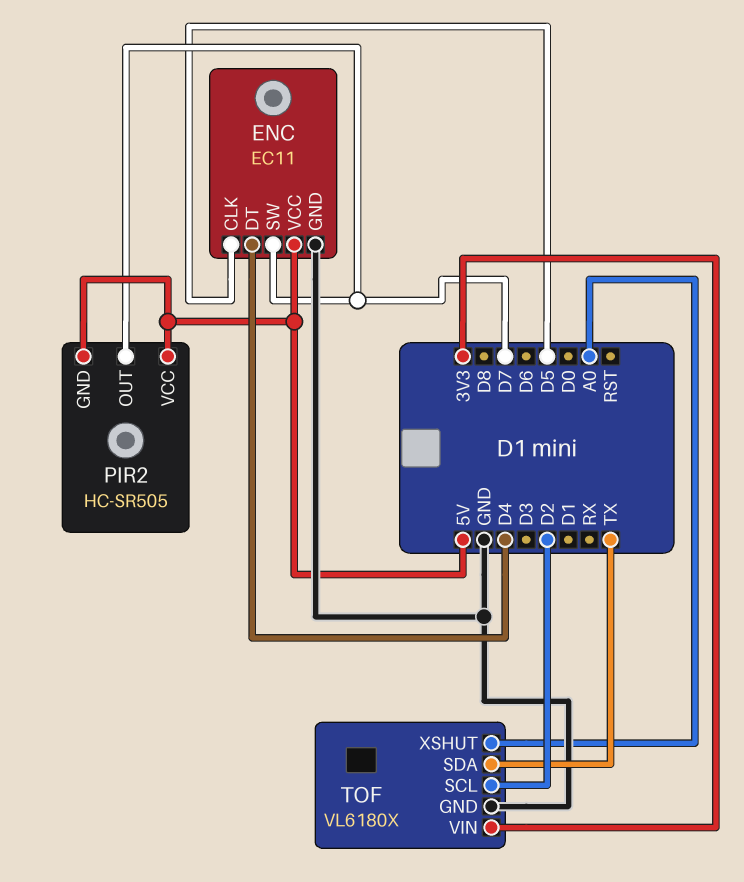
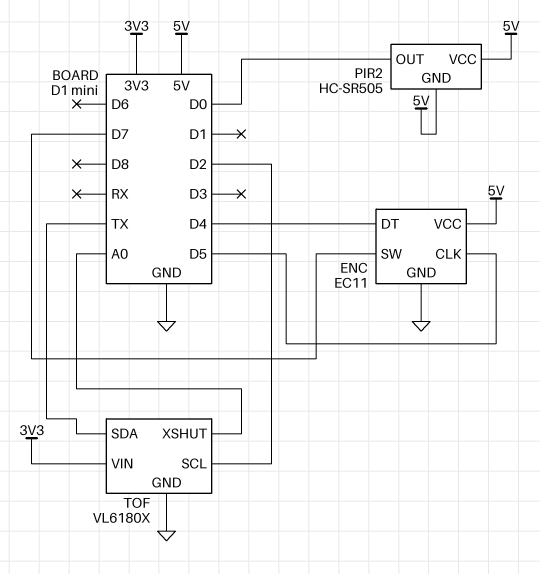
PIR2 pin OUT: D7 -> D0

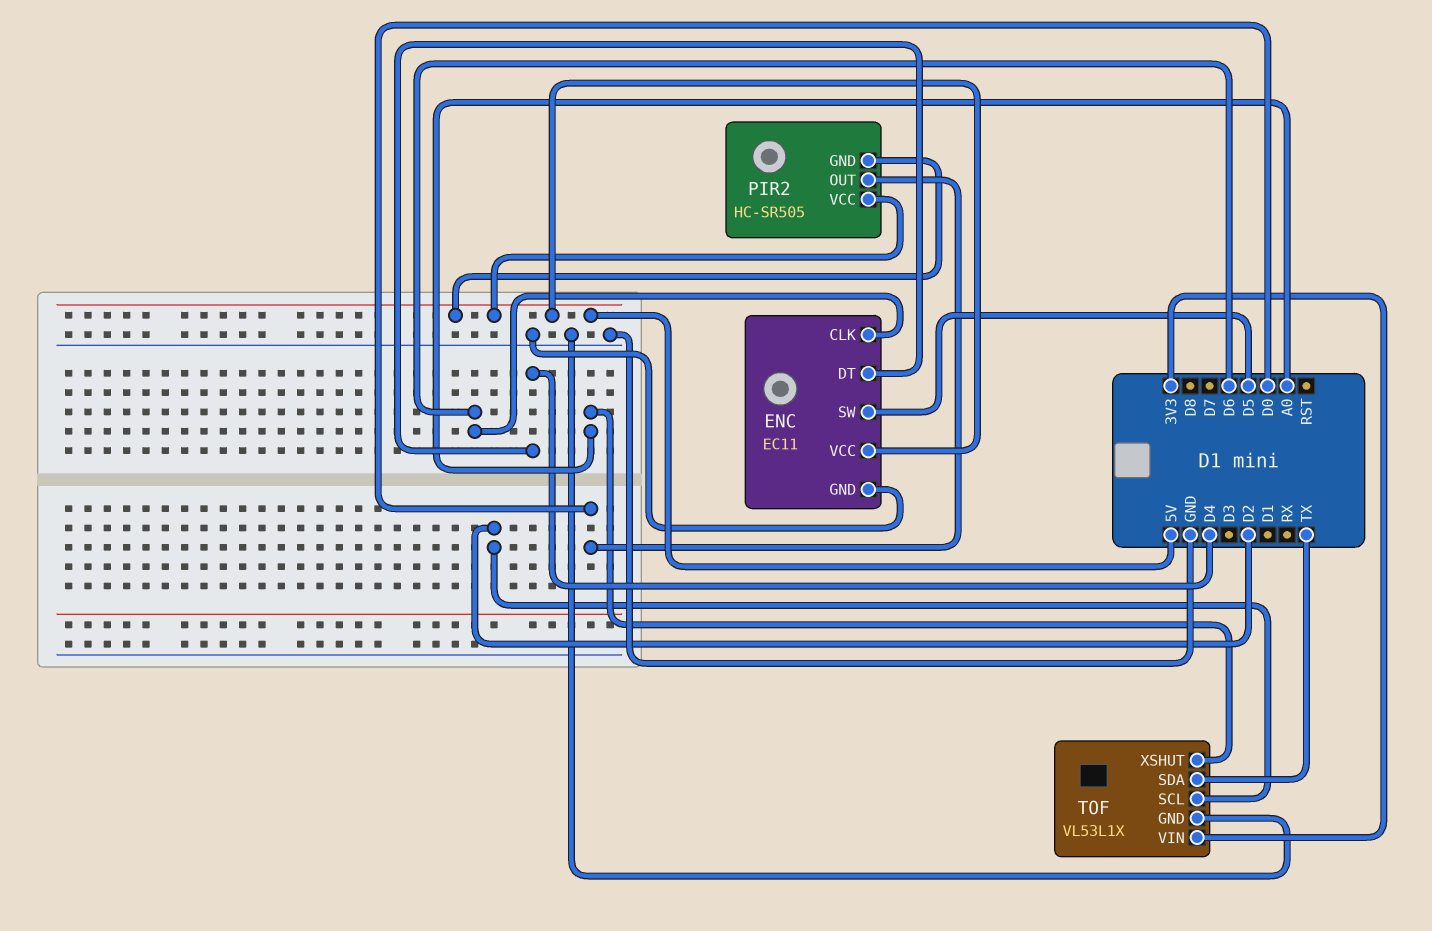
ENC pin CLK: D5 -> D6
ENC pin SW: D7 -> D5
TOF: VL6180X -> VL53L1X

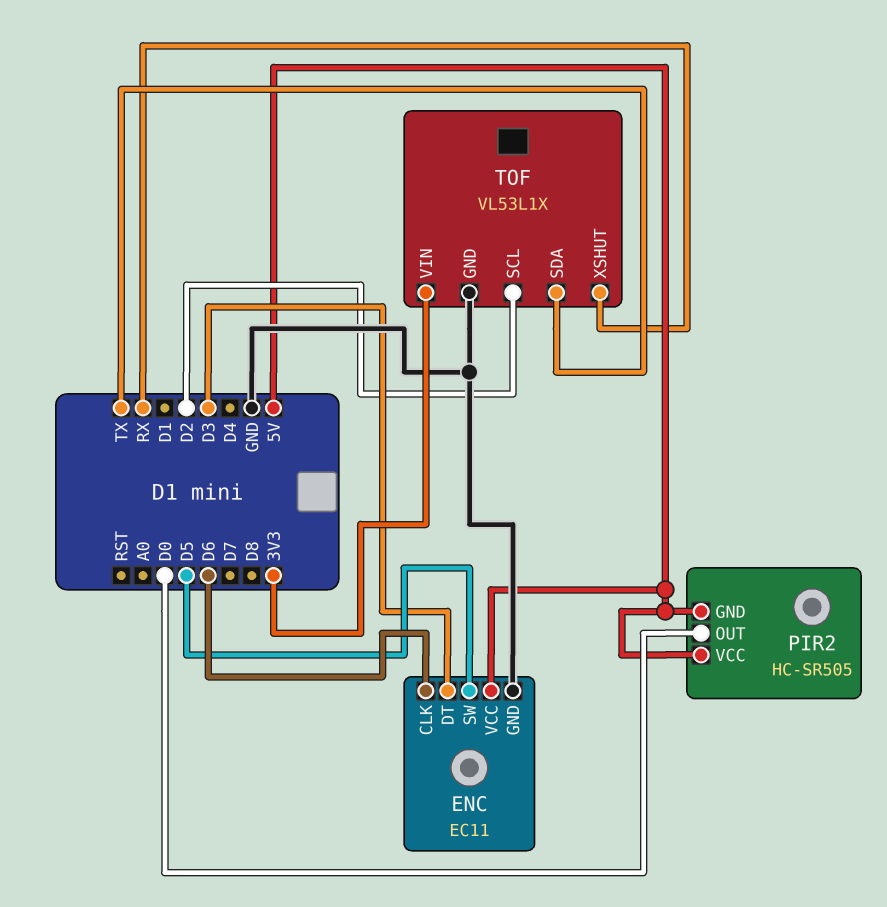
ENC pin DT: D4 -> D3
TOF pin XSHUT: A0 -> RX

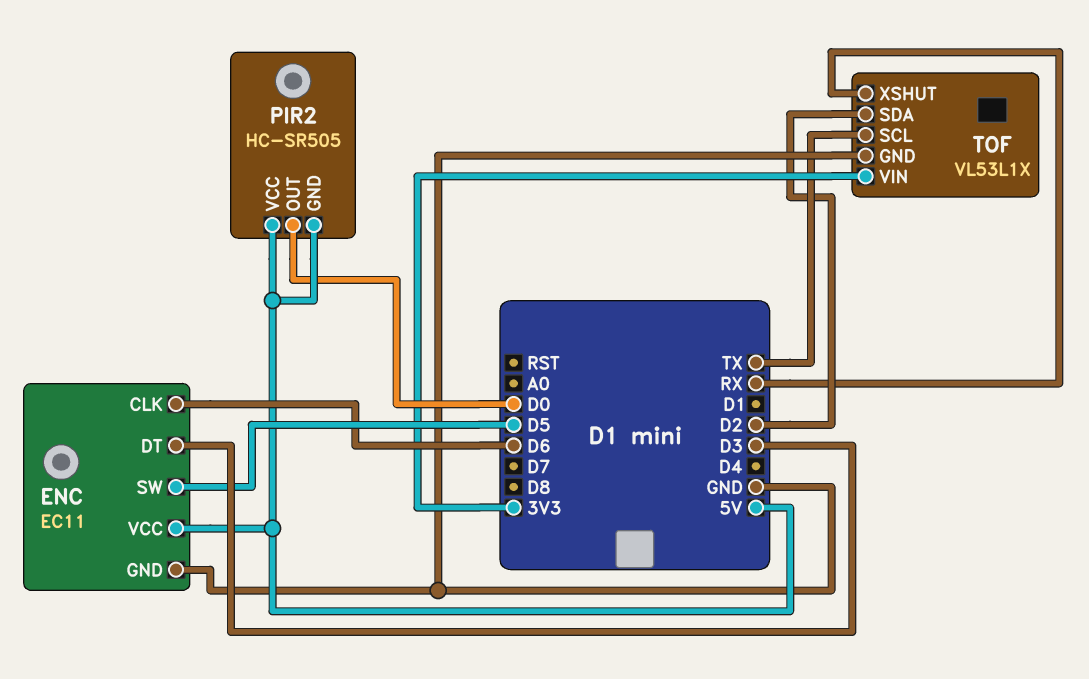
TOF pin SCL: D2 -> TX
TOF pin SDA: TX -> D2

